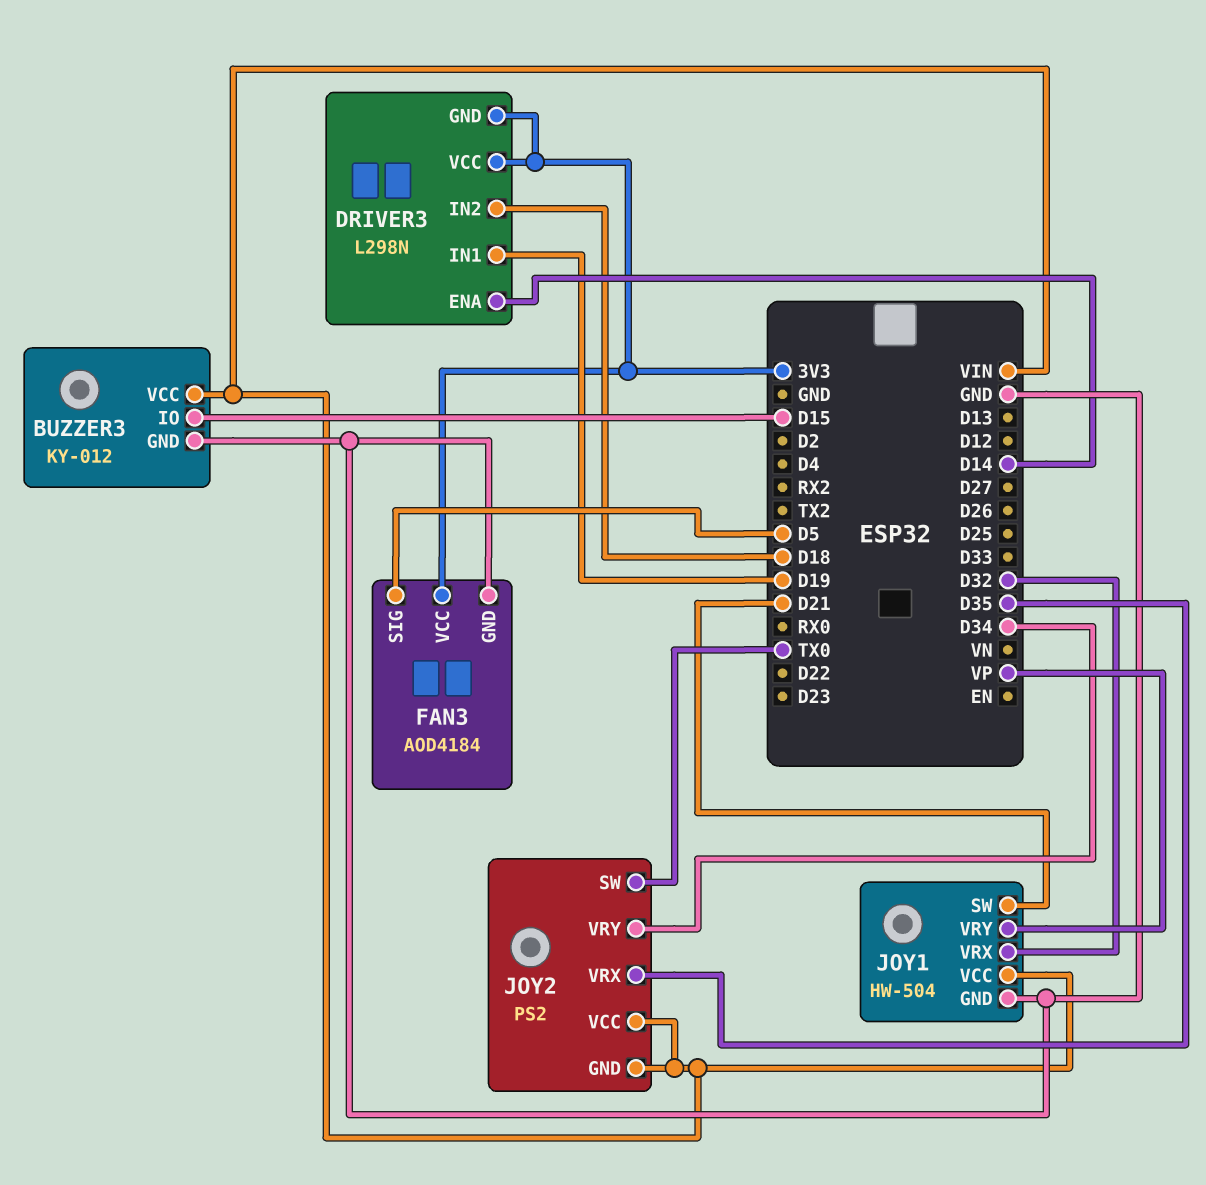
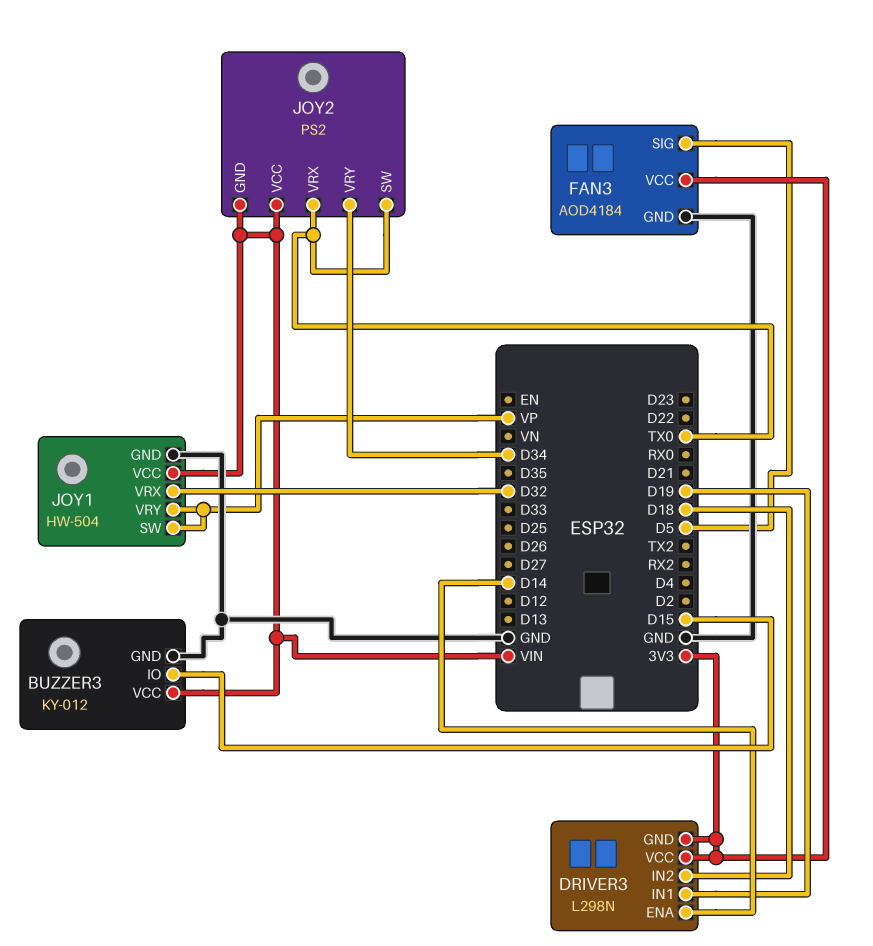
JOY1 pin SW: D21 -> VP
JOY2 pin VRX: D35 -> TX0

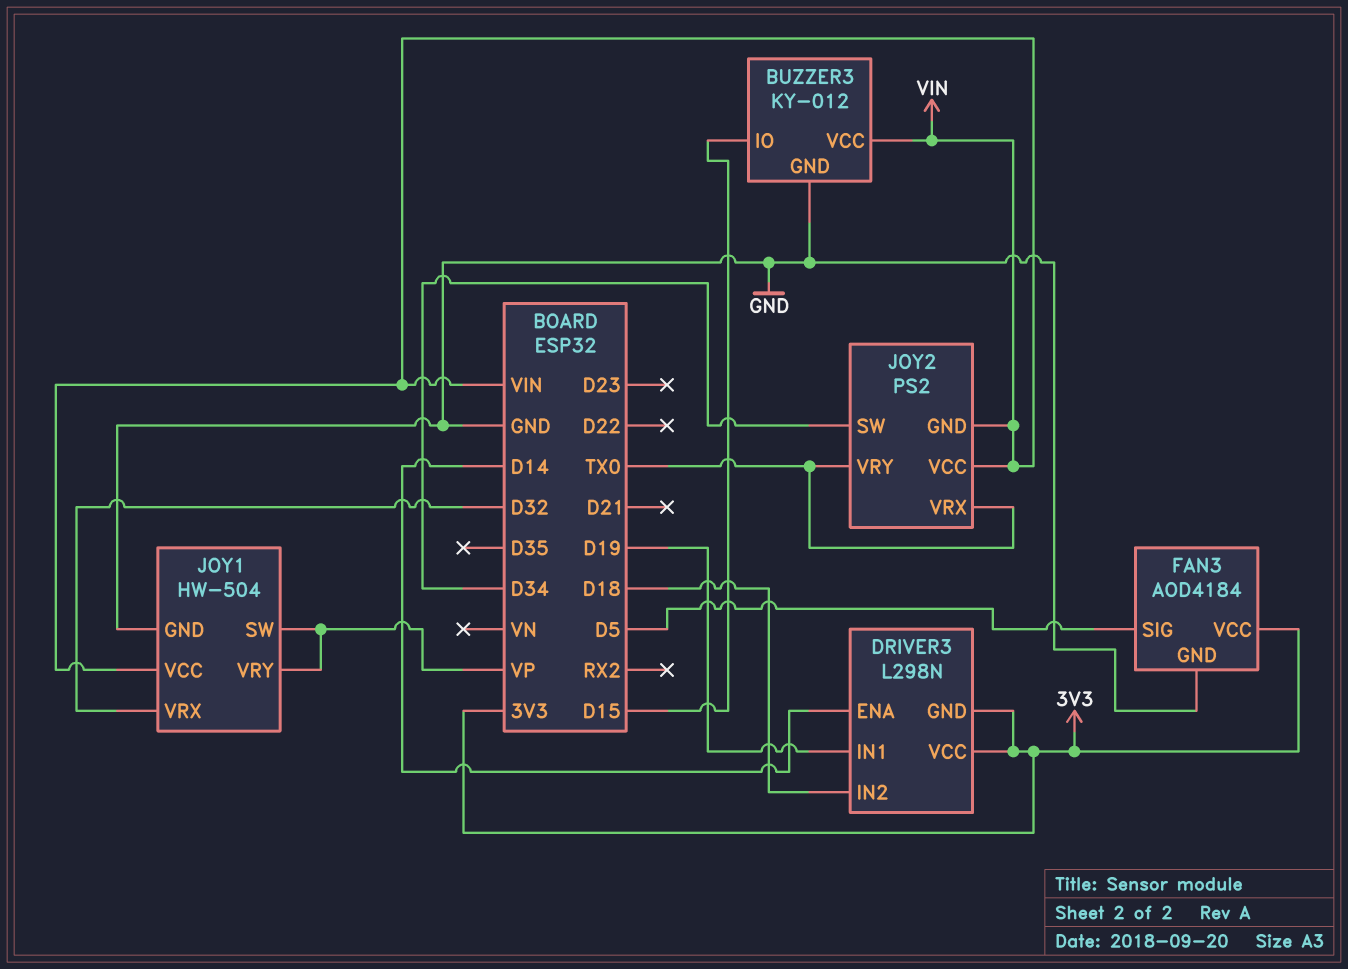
JOY2 pin SW: TX0 -> D34
JOY2 pin VRY: D34 -> TX0

